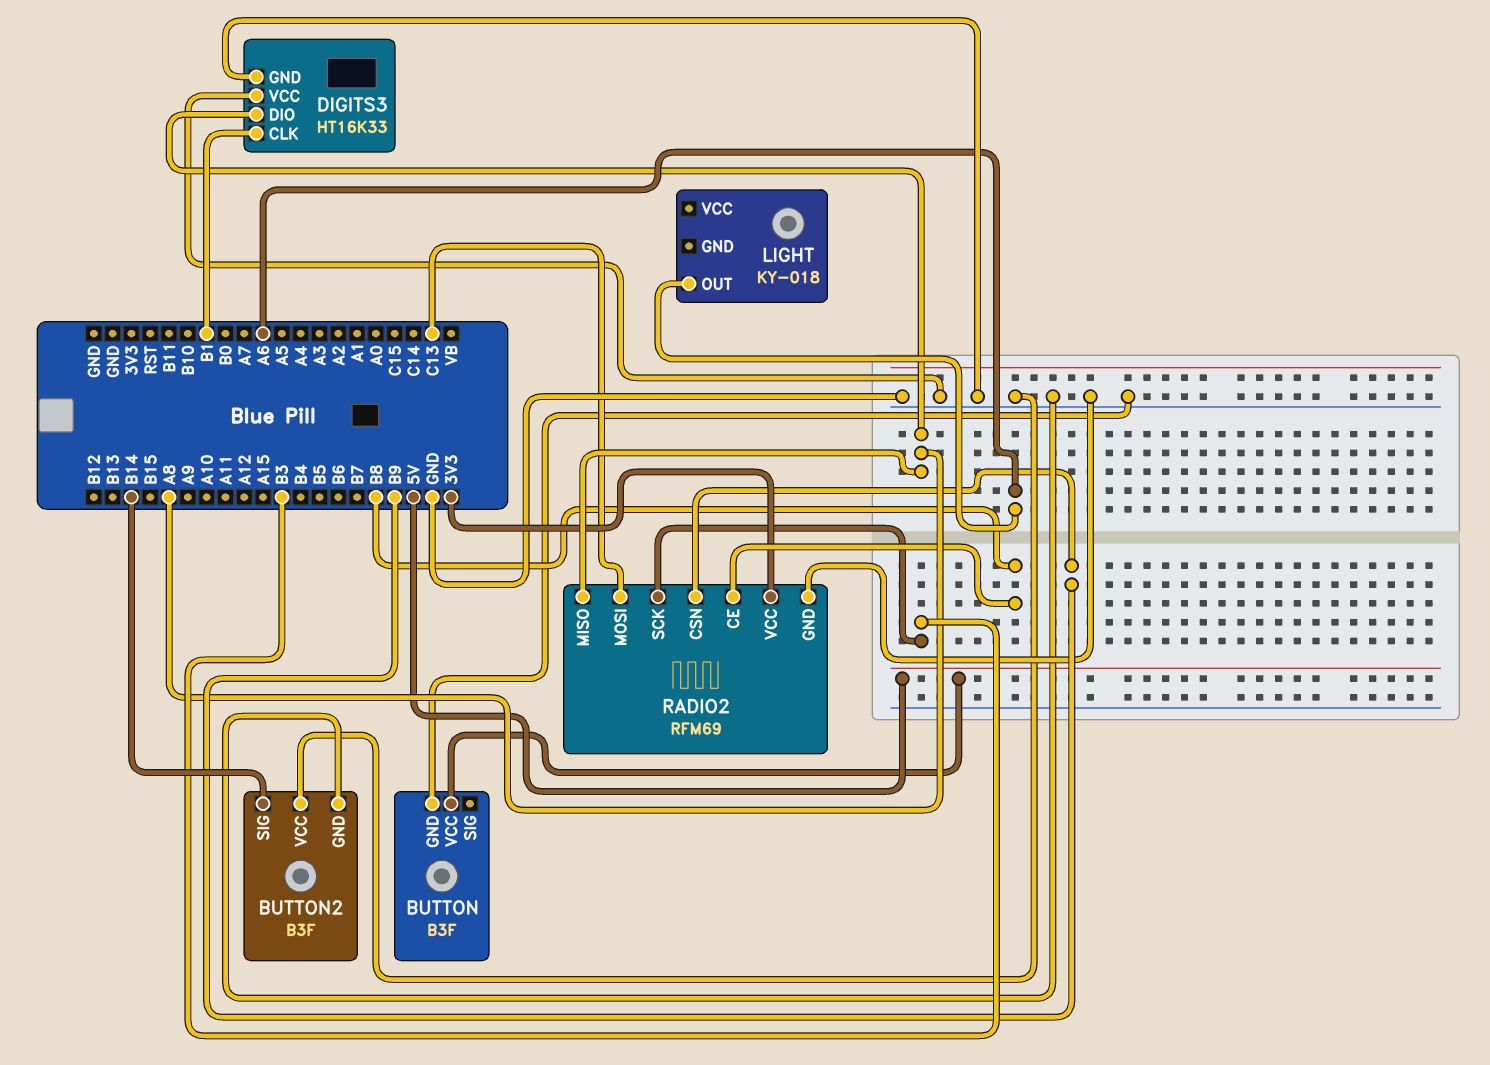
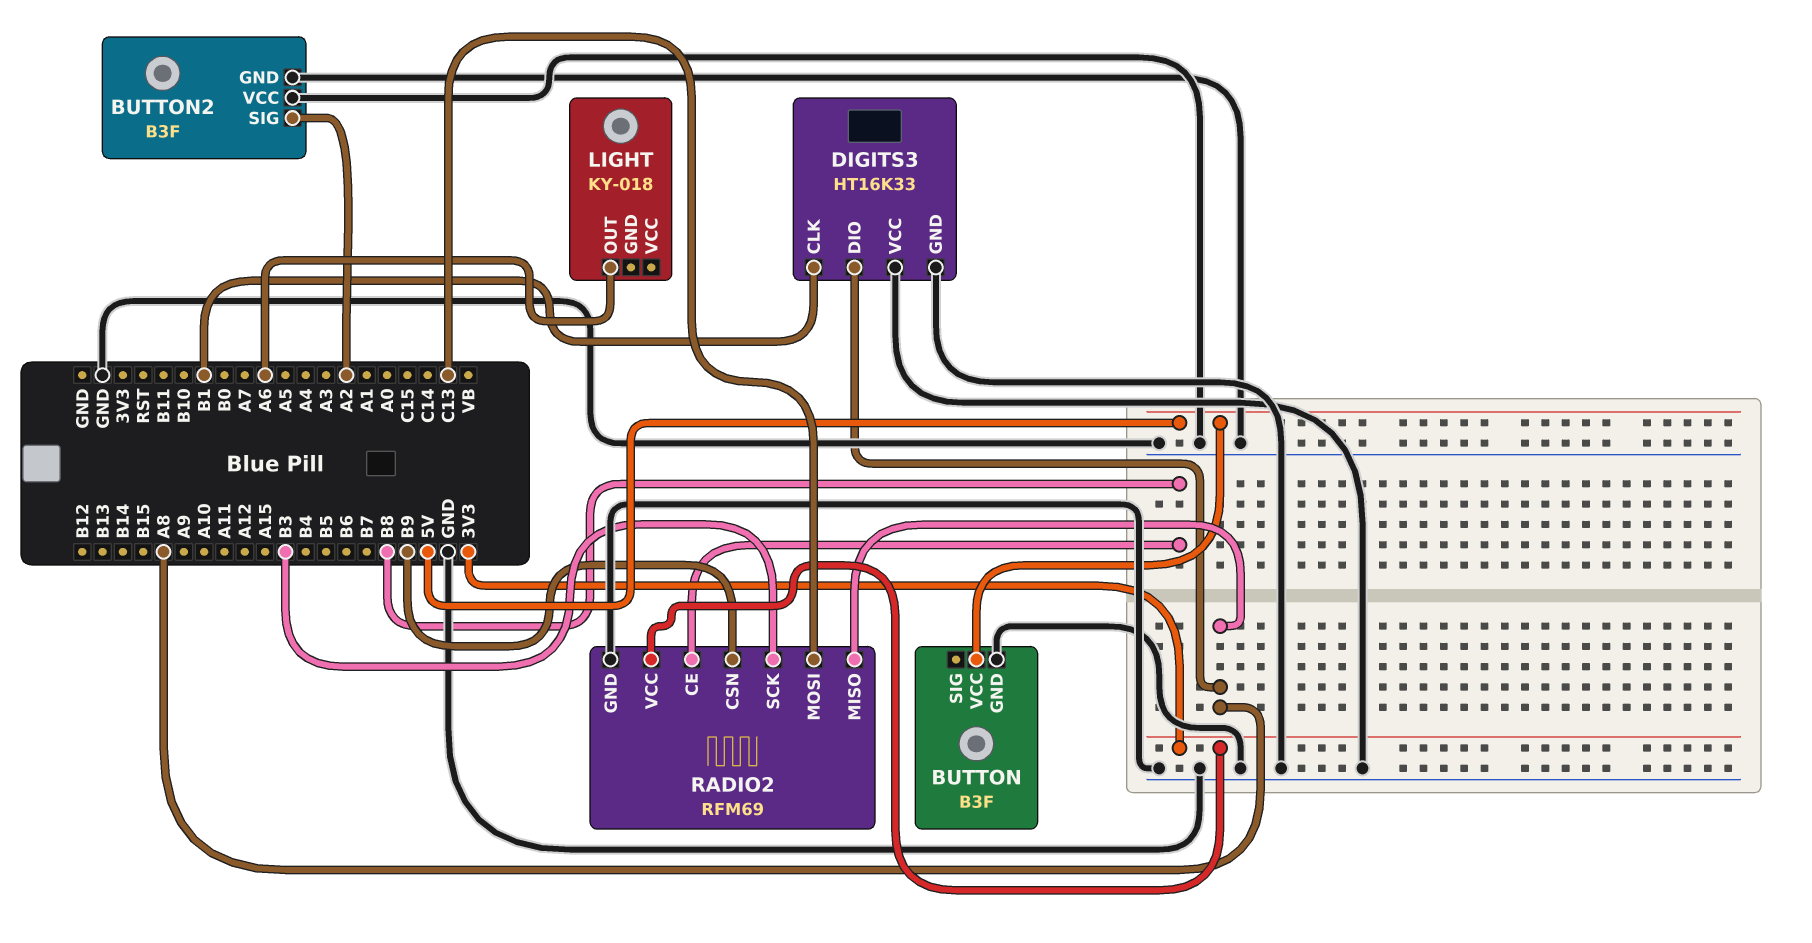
BUTTON2 pin SIG: B14 -> A2

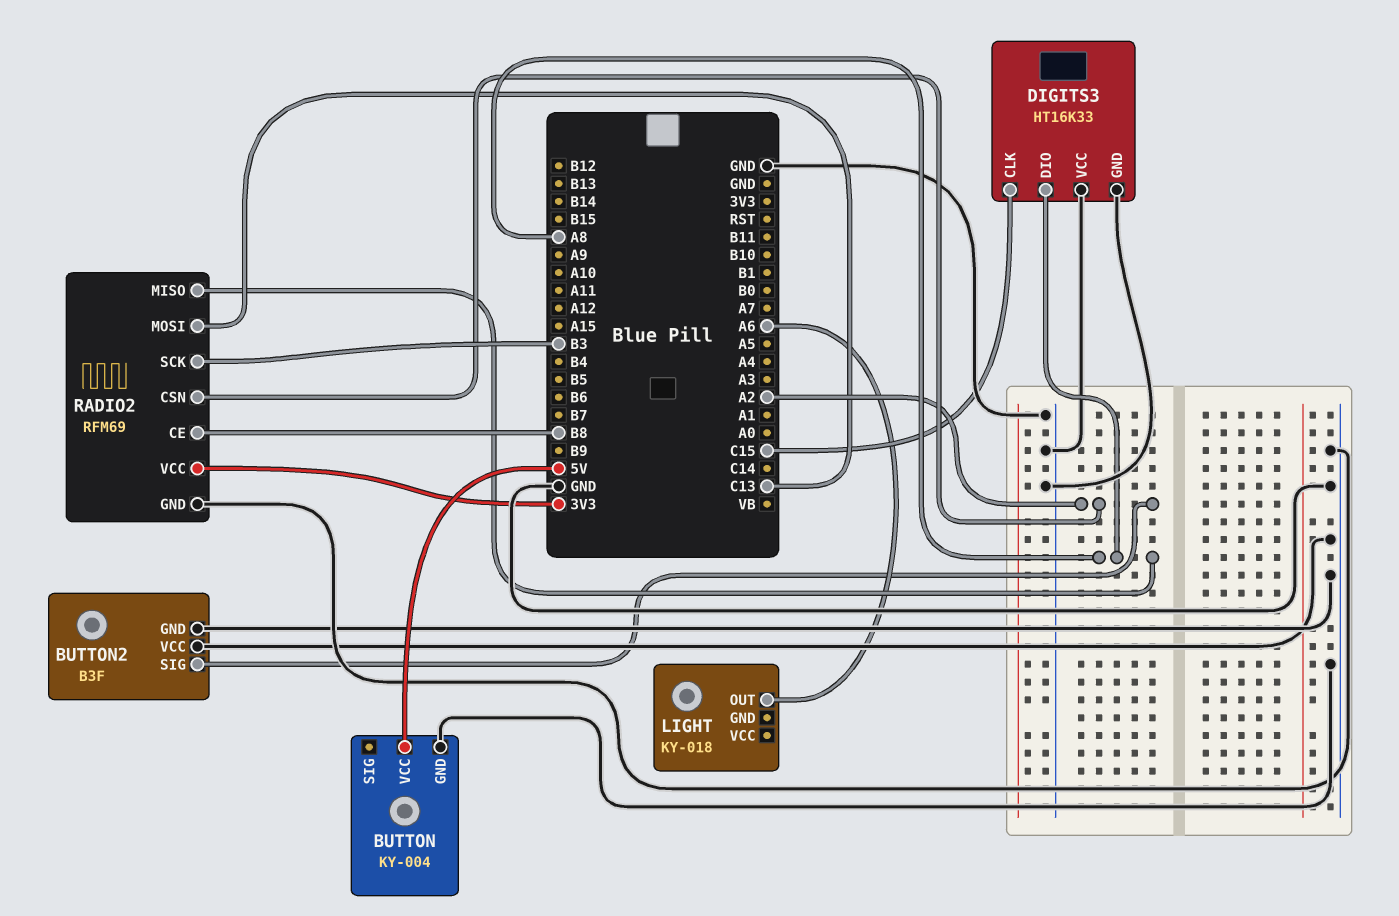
BUTTON: B3F -> KY-004
DIGITS3 pin CLK: B1 -> C15
RADIO2 pin CSN: B9 -> A2

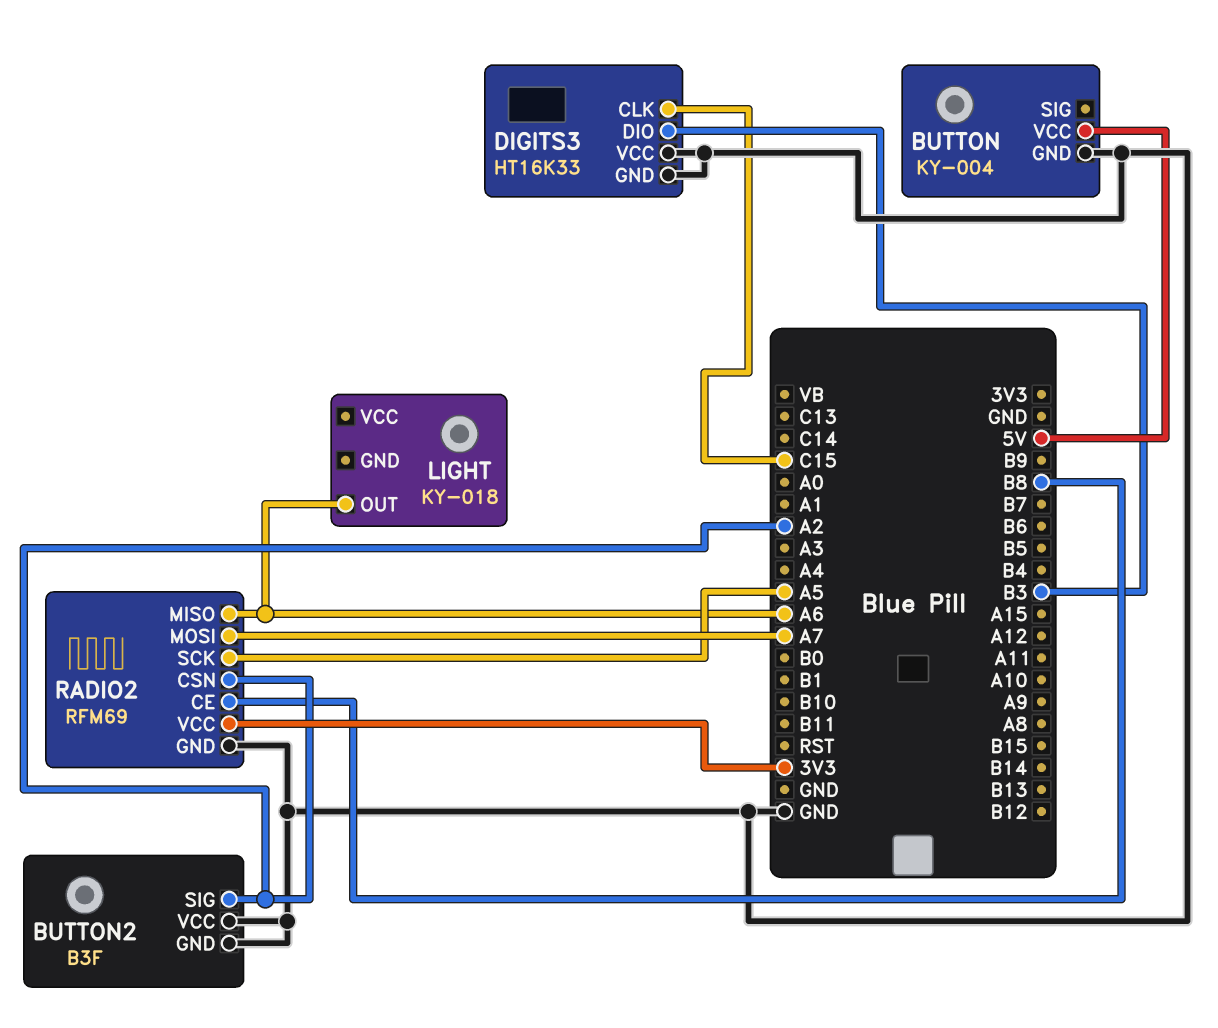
DIGITS3 pin DIO: A8 -> B3
RADIO2 pin MISO: A8 -> A6
RADIO2 pin MOSI: C13 -> A7
RADIO2 pin SCK: B3 -> A5

